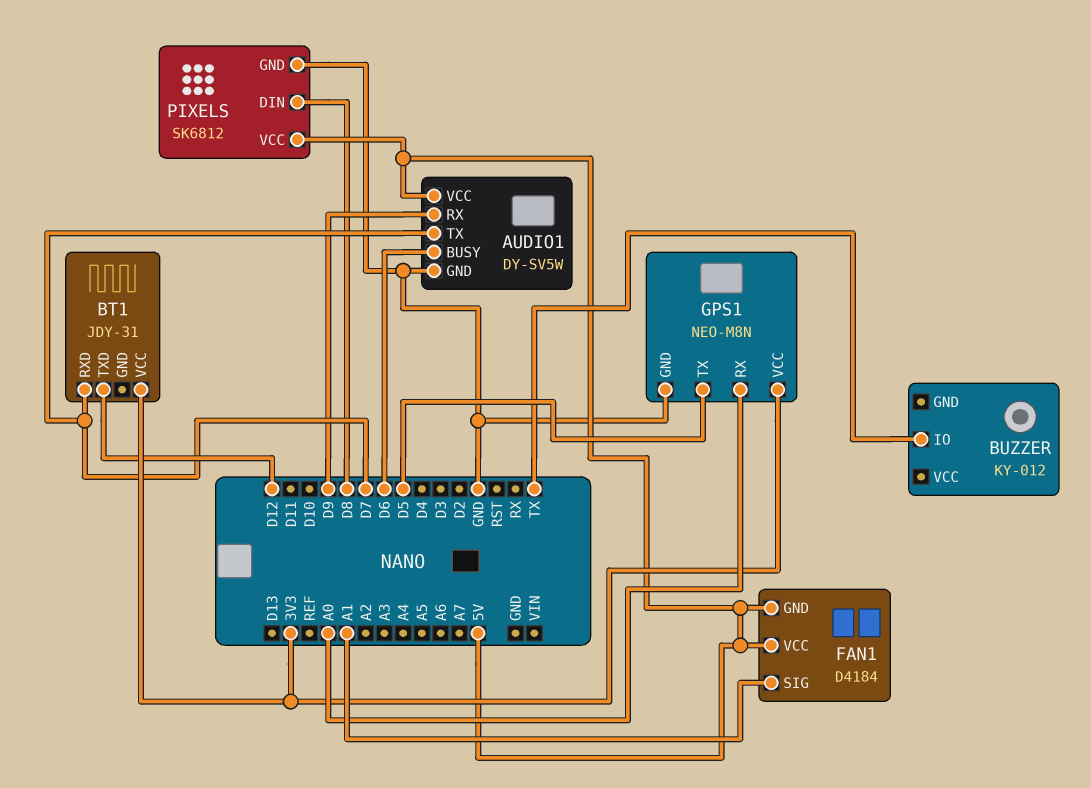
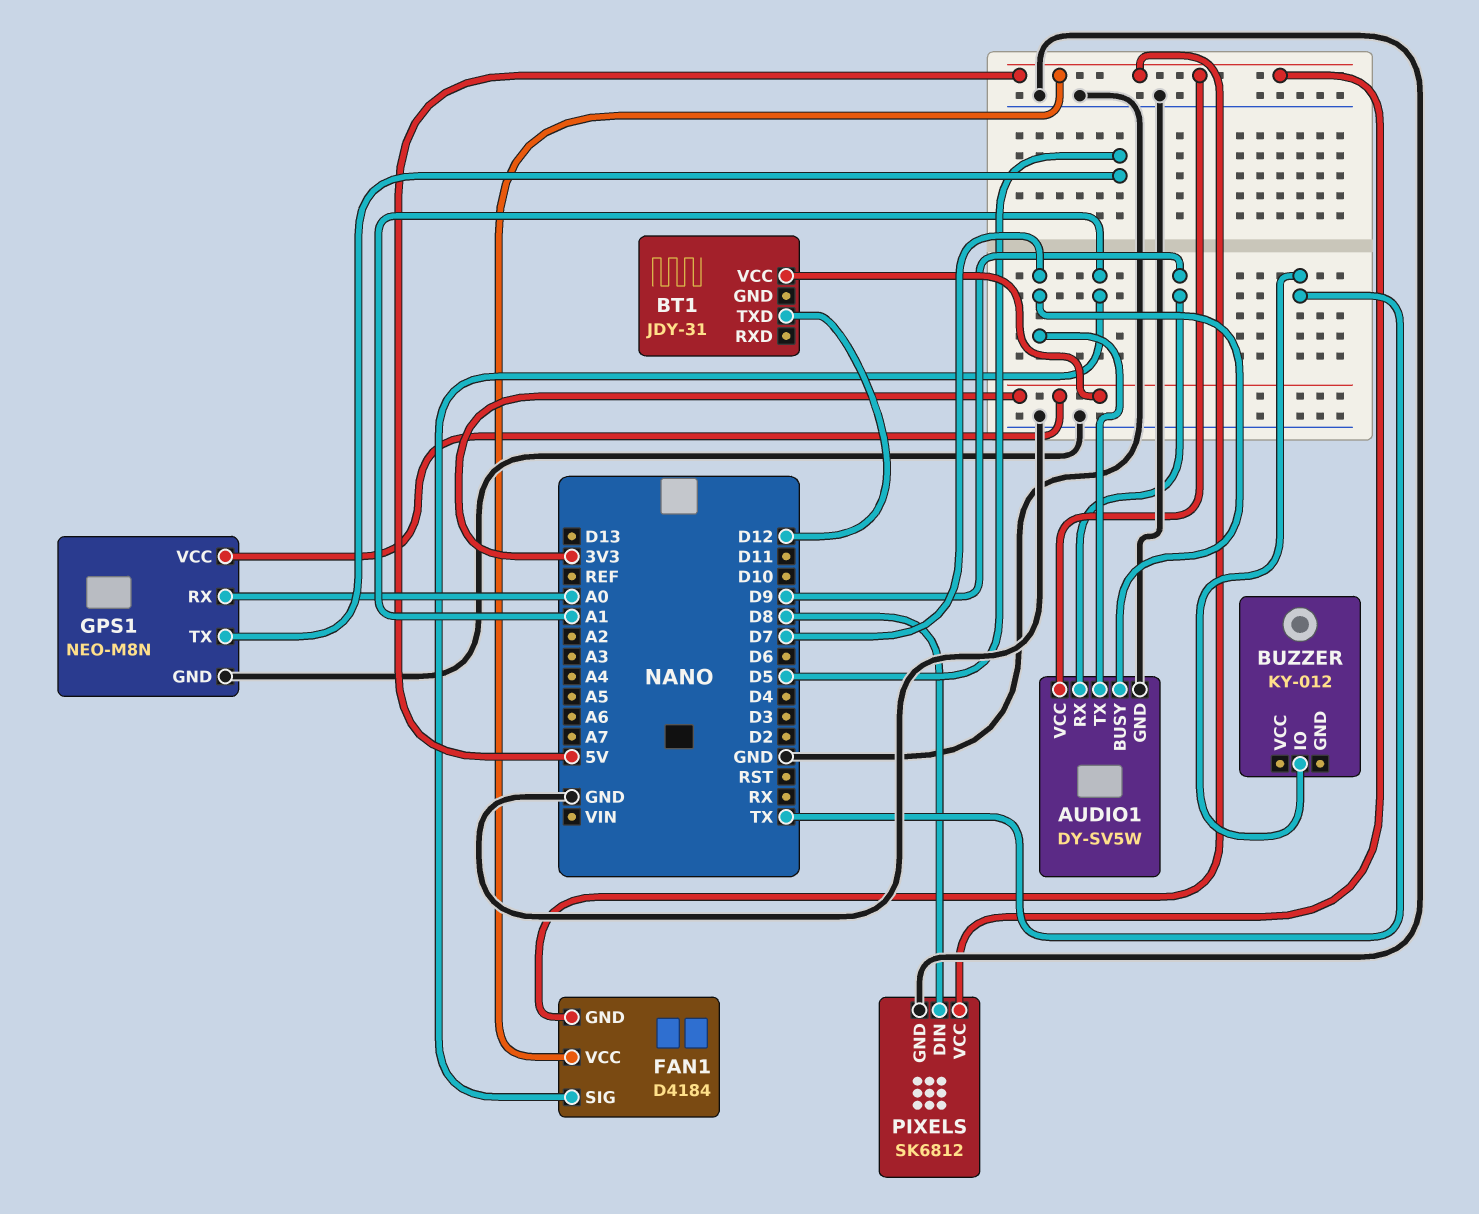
AUDIO1 pin BUSY: D6 -> D7
BT1 pin RXD: D7 -> none

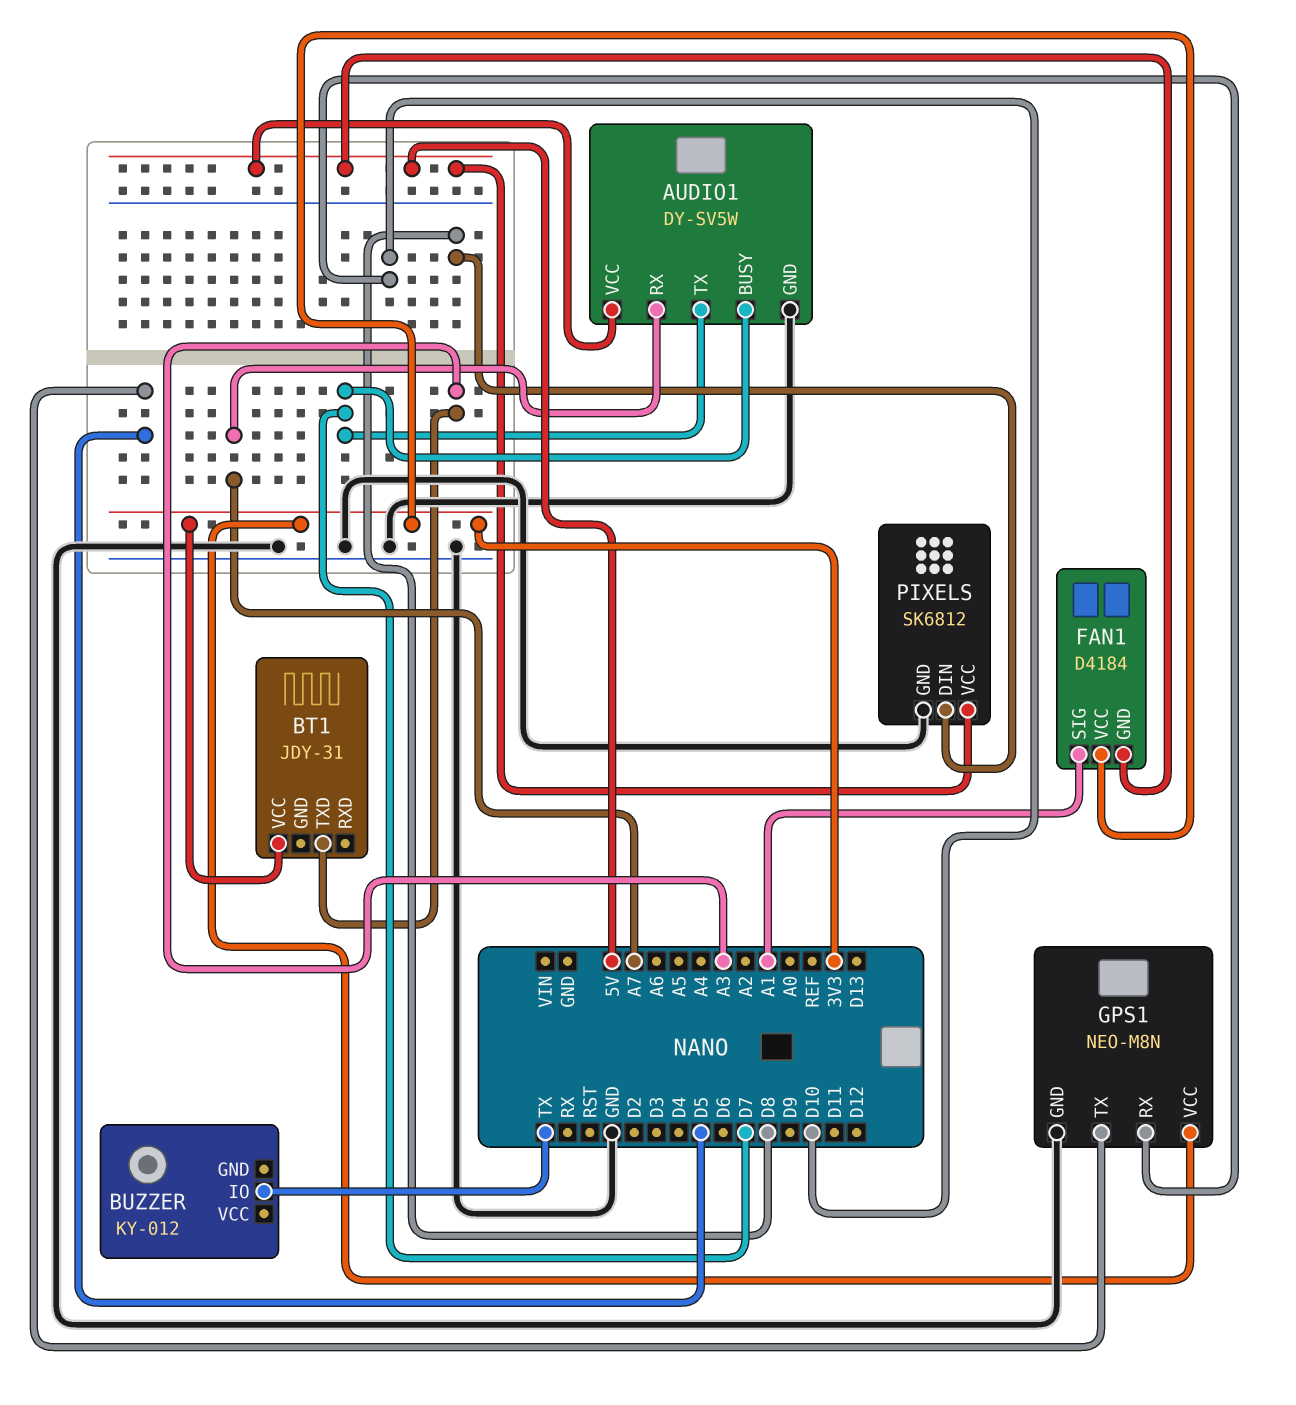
AUDIO1 pin RX: D9 -> A7
BT1 pin TXD: D12 -> A3
FAN1 pin VCC: 5V -> 3V3
GPS1 pin RX: A0 -> D10

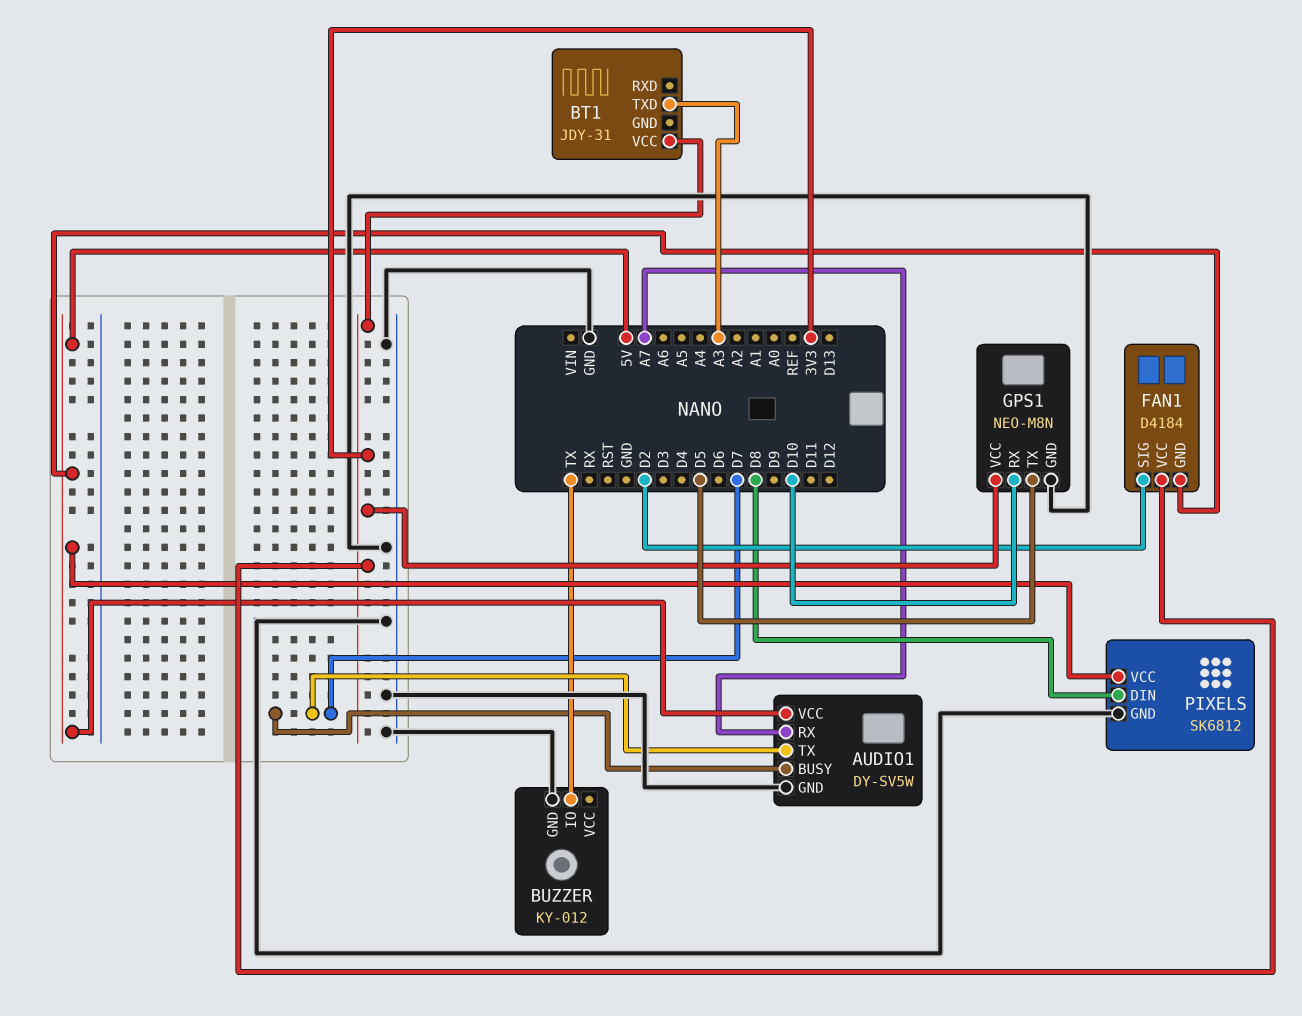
BUZZER pin GND: none -> GND
FAN1 pin SIG: A1 -> D2

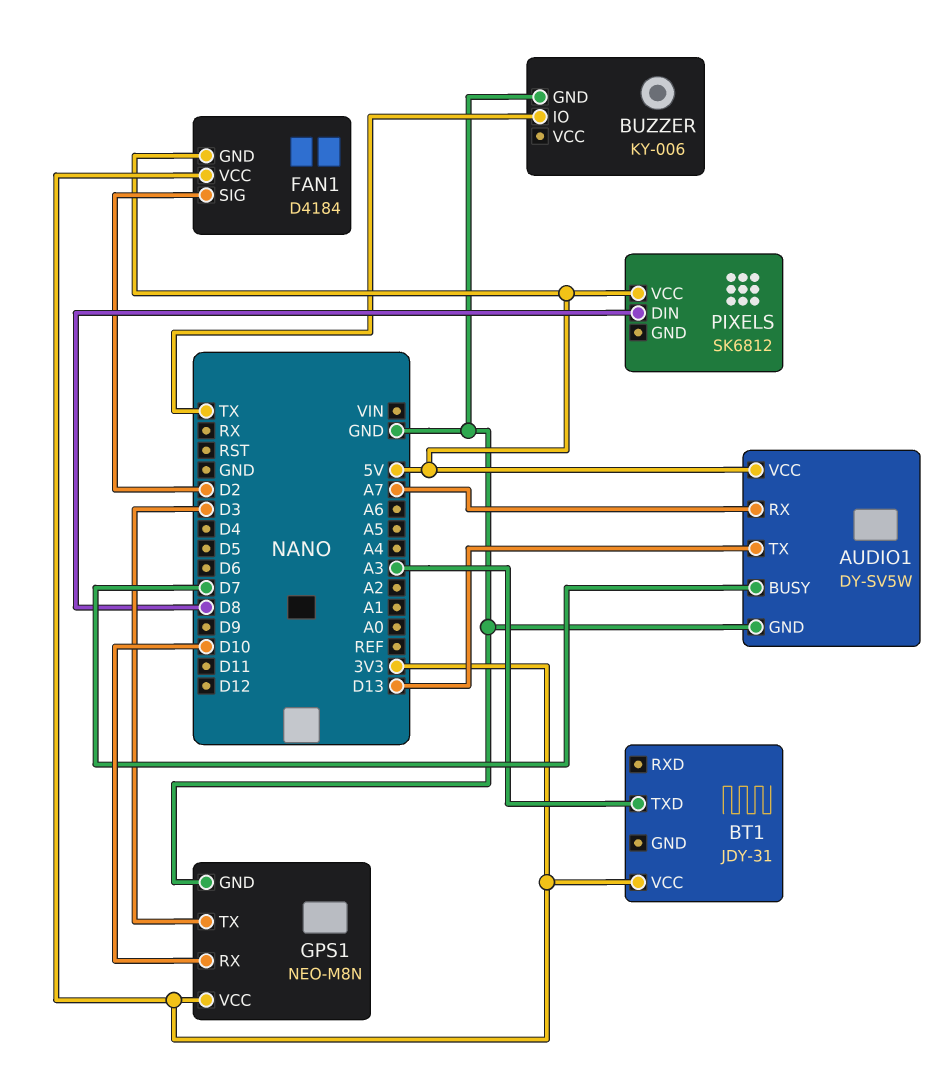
AUDIO1 pin TX: D7 -> D13
BUZZER: KY-012 -> KY-006
GPS1 pin TX: D5 -> D3
PIXELS pin GND: GND -> none

